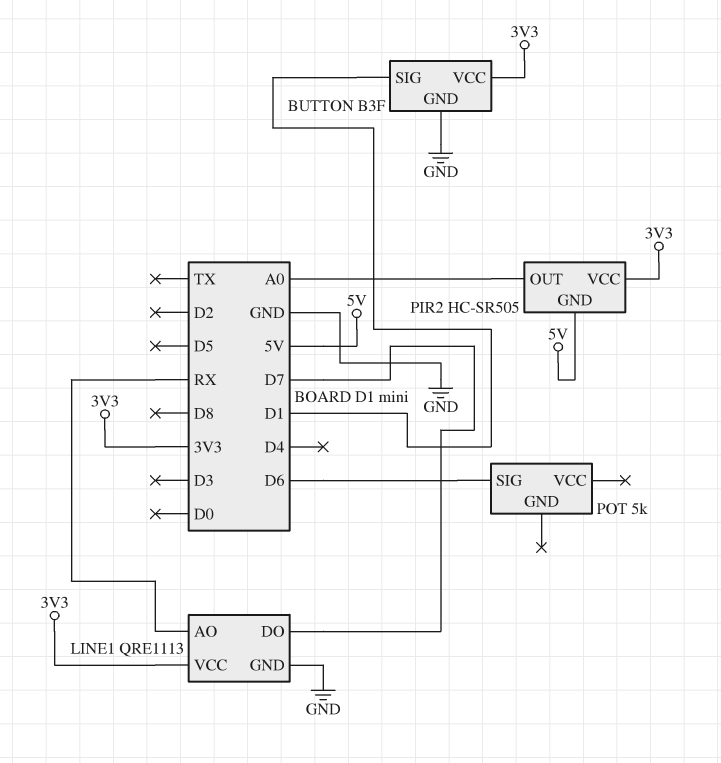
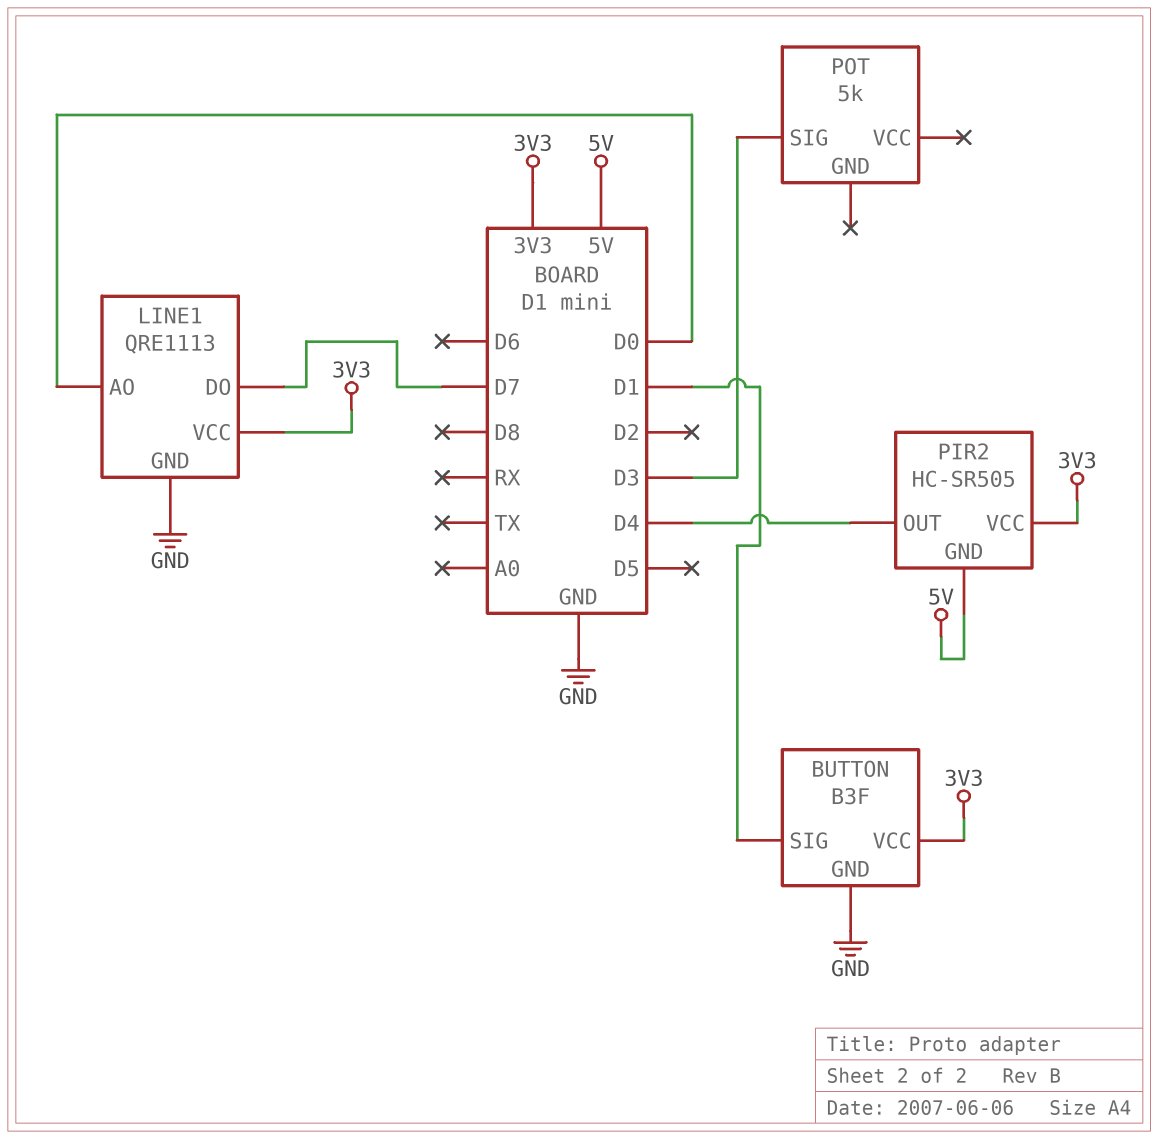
LINE1 pin AO: RX -> D0
PIR2 pin OUT: A0 -> D4
POT pin SIG: D6 -> D3

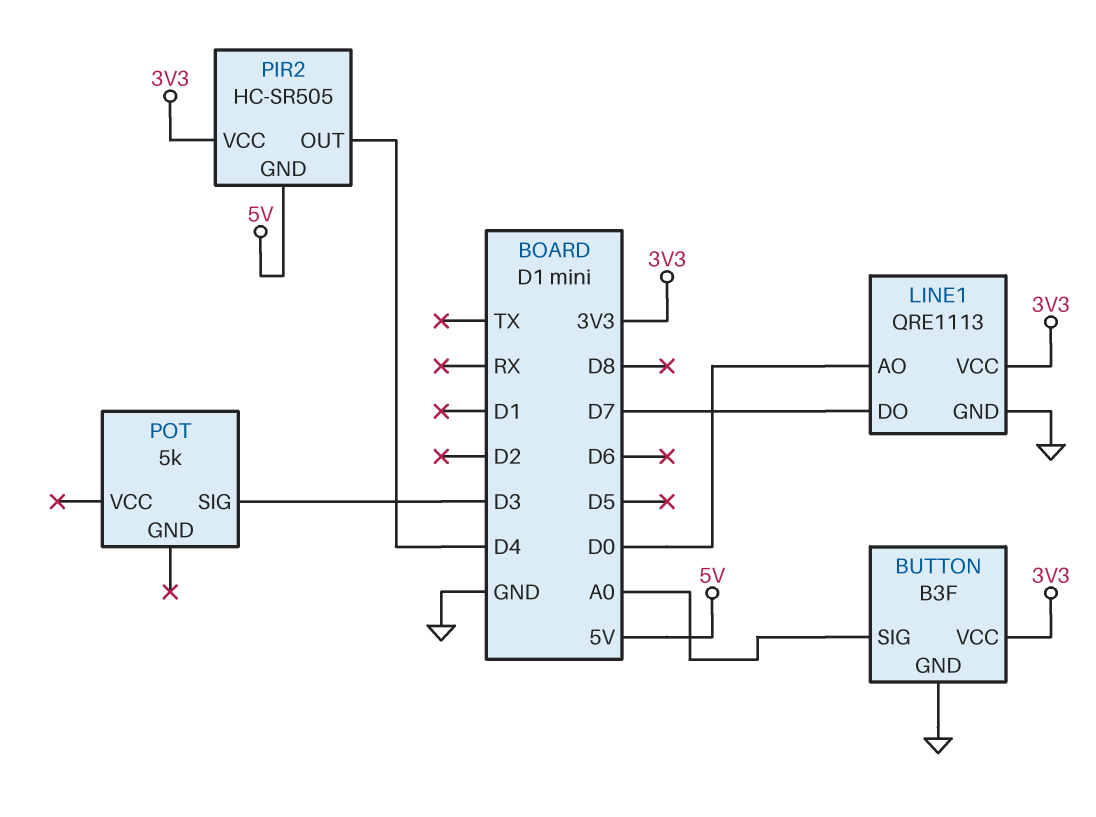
BUTTON pin SIG: D1 -> A0

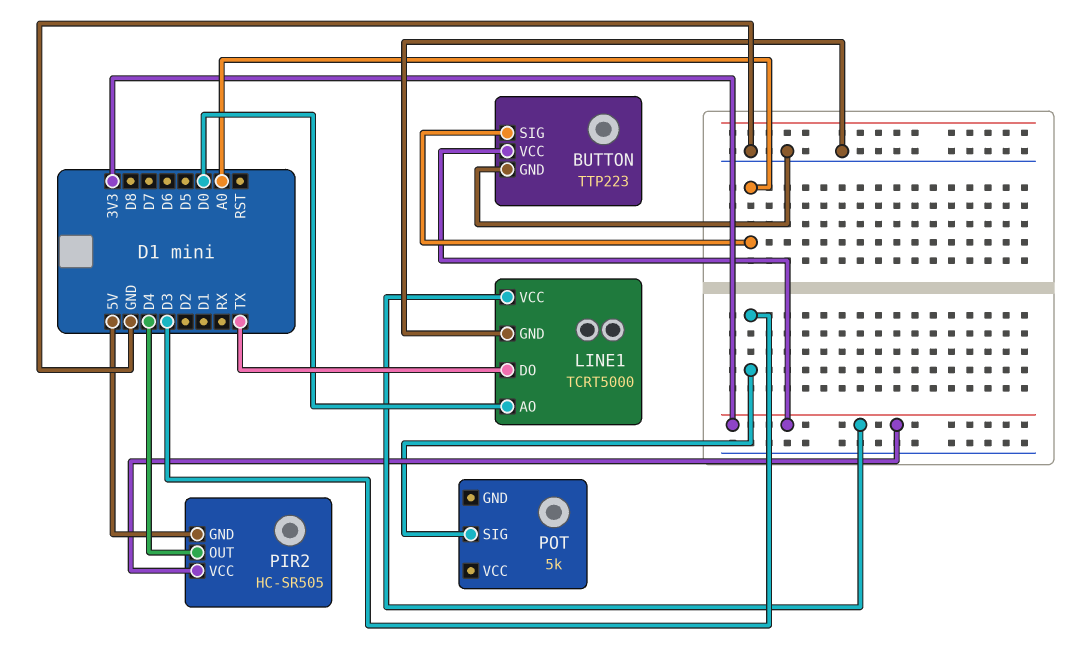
BUTTON: B3F -> TTP223
LINE1: QRE1113 -> TCRT5000
LINE1 pin DO: D7 -> TX

